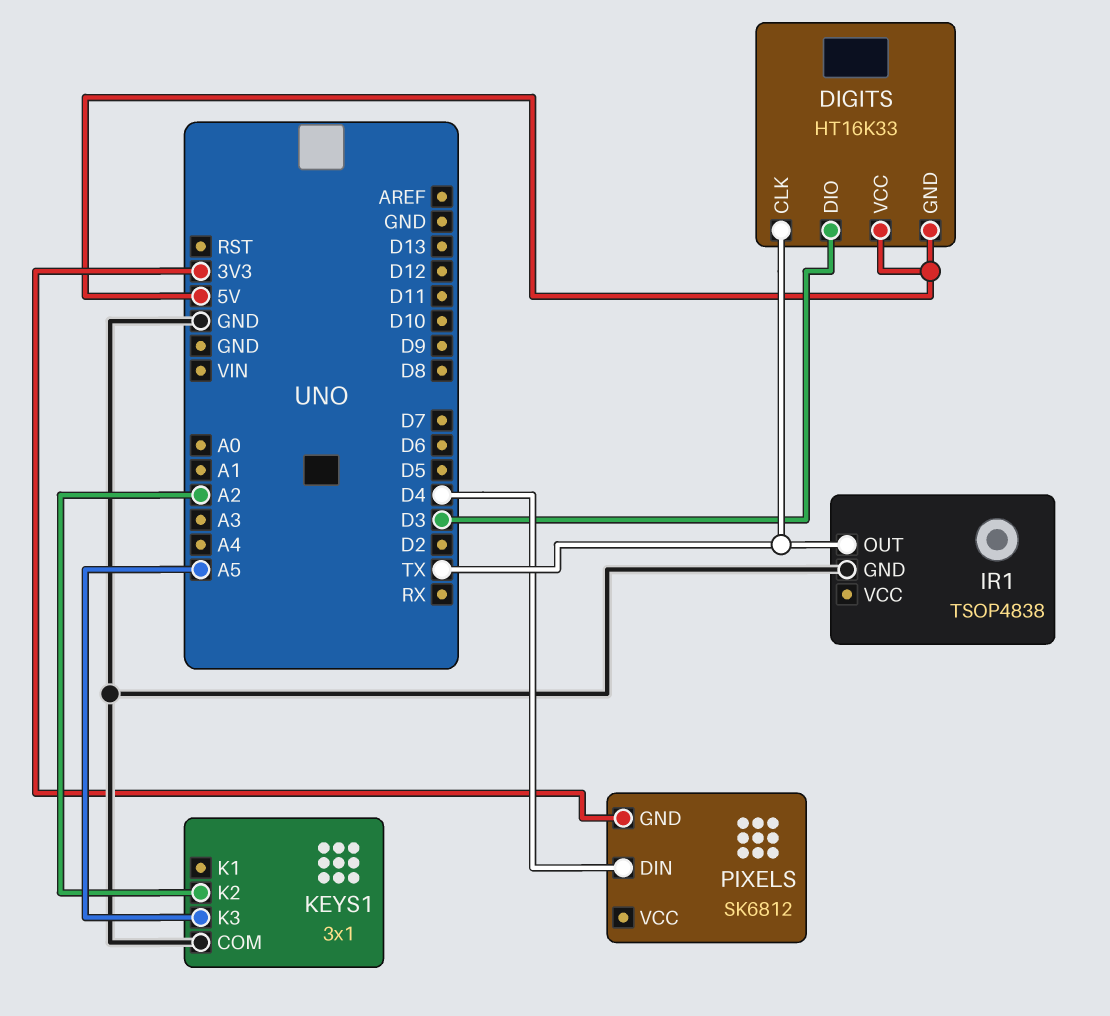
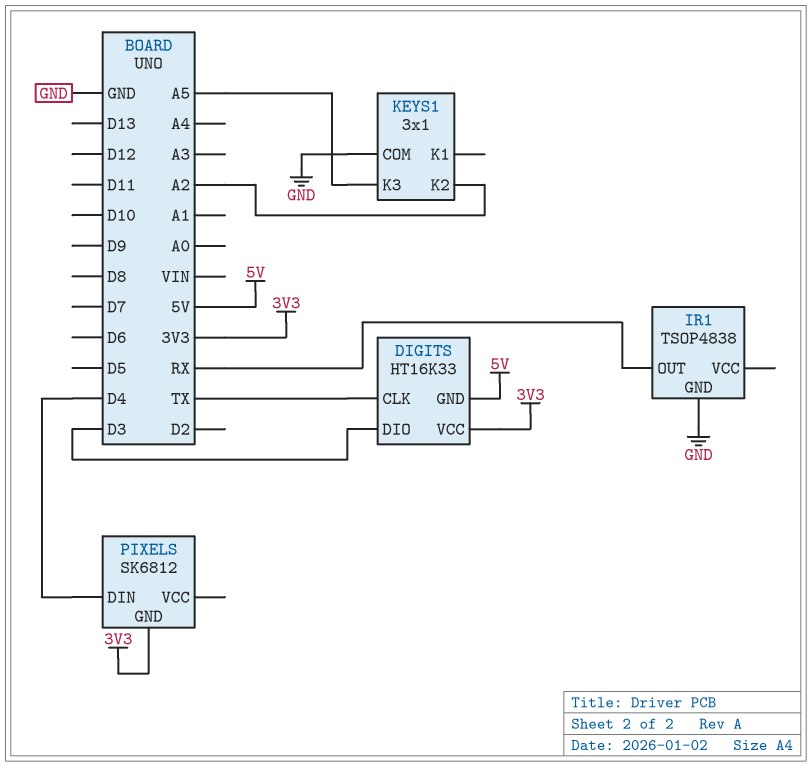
DIGITS pin VCC: 5V -> 3V3
IR1 pin OUT: TX -> RX

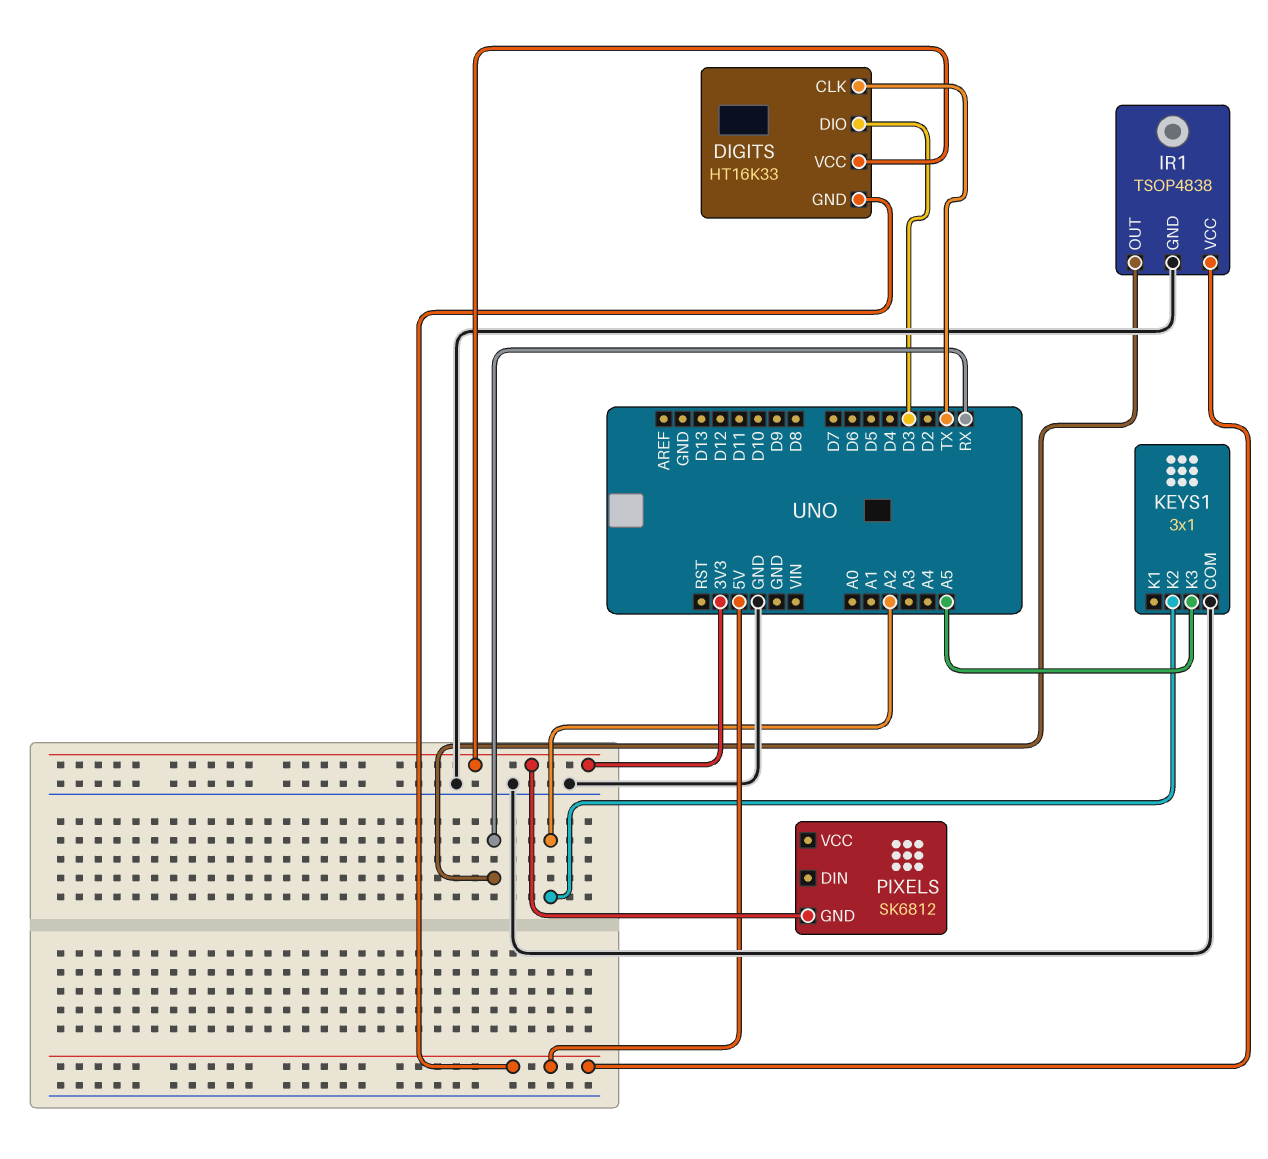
IR1 pin VCC: none -> 5V
PIXELS pin DIN: D4 -> none

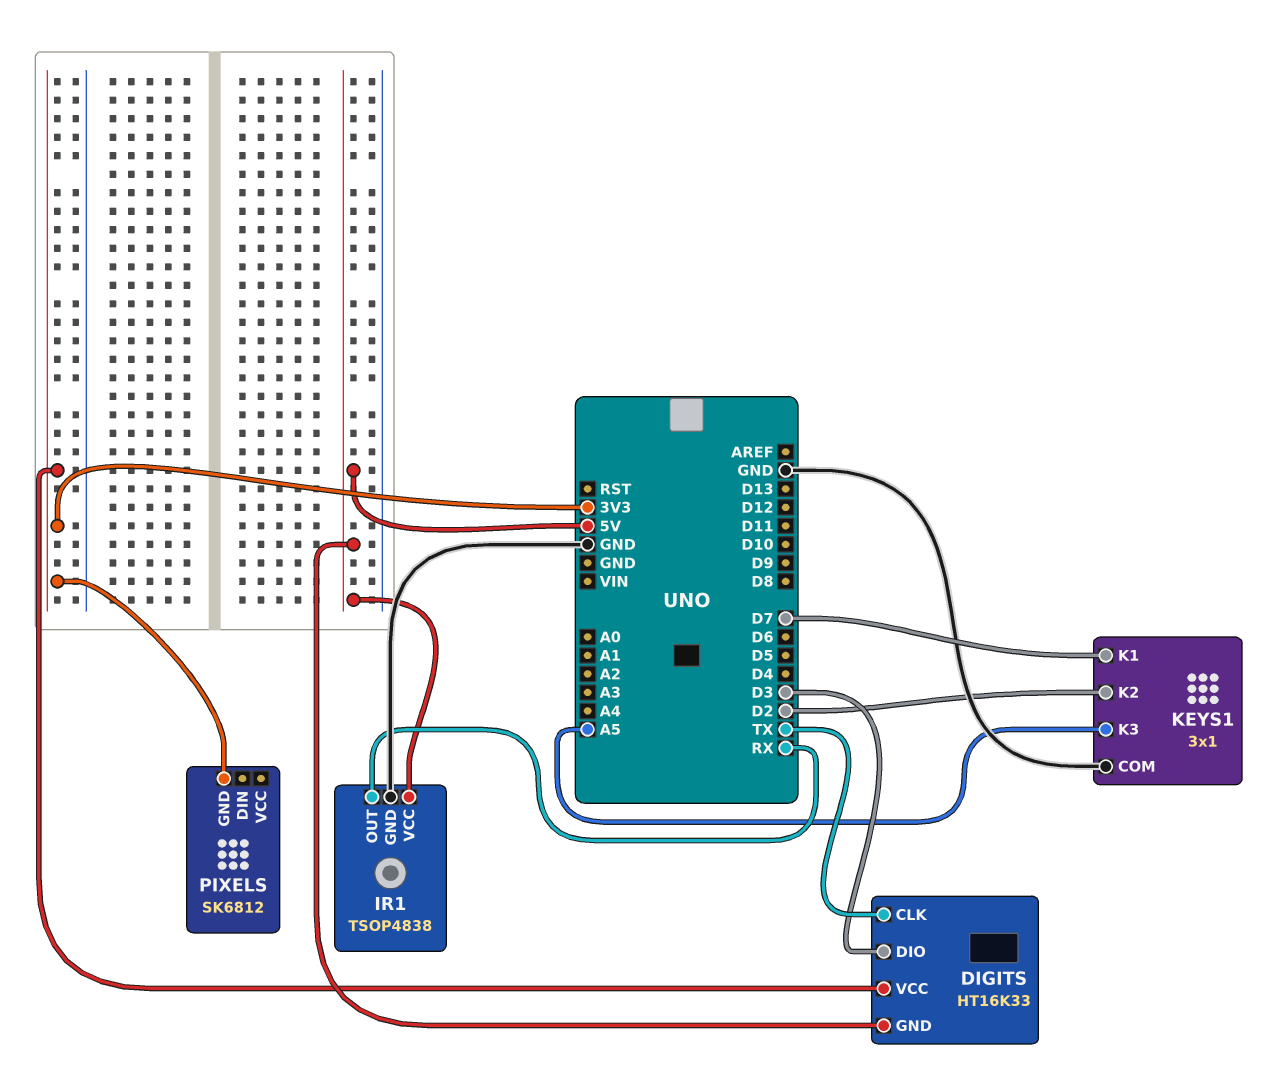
KEYS1 pin K1: none -> D7
KEYS1 pin K2: A2 -> D2

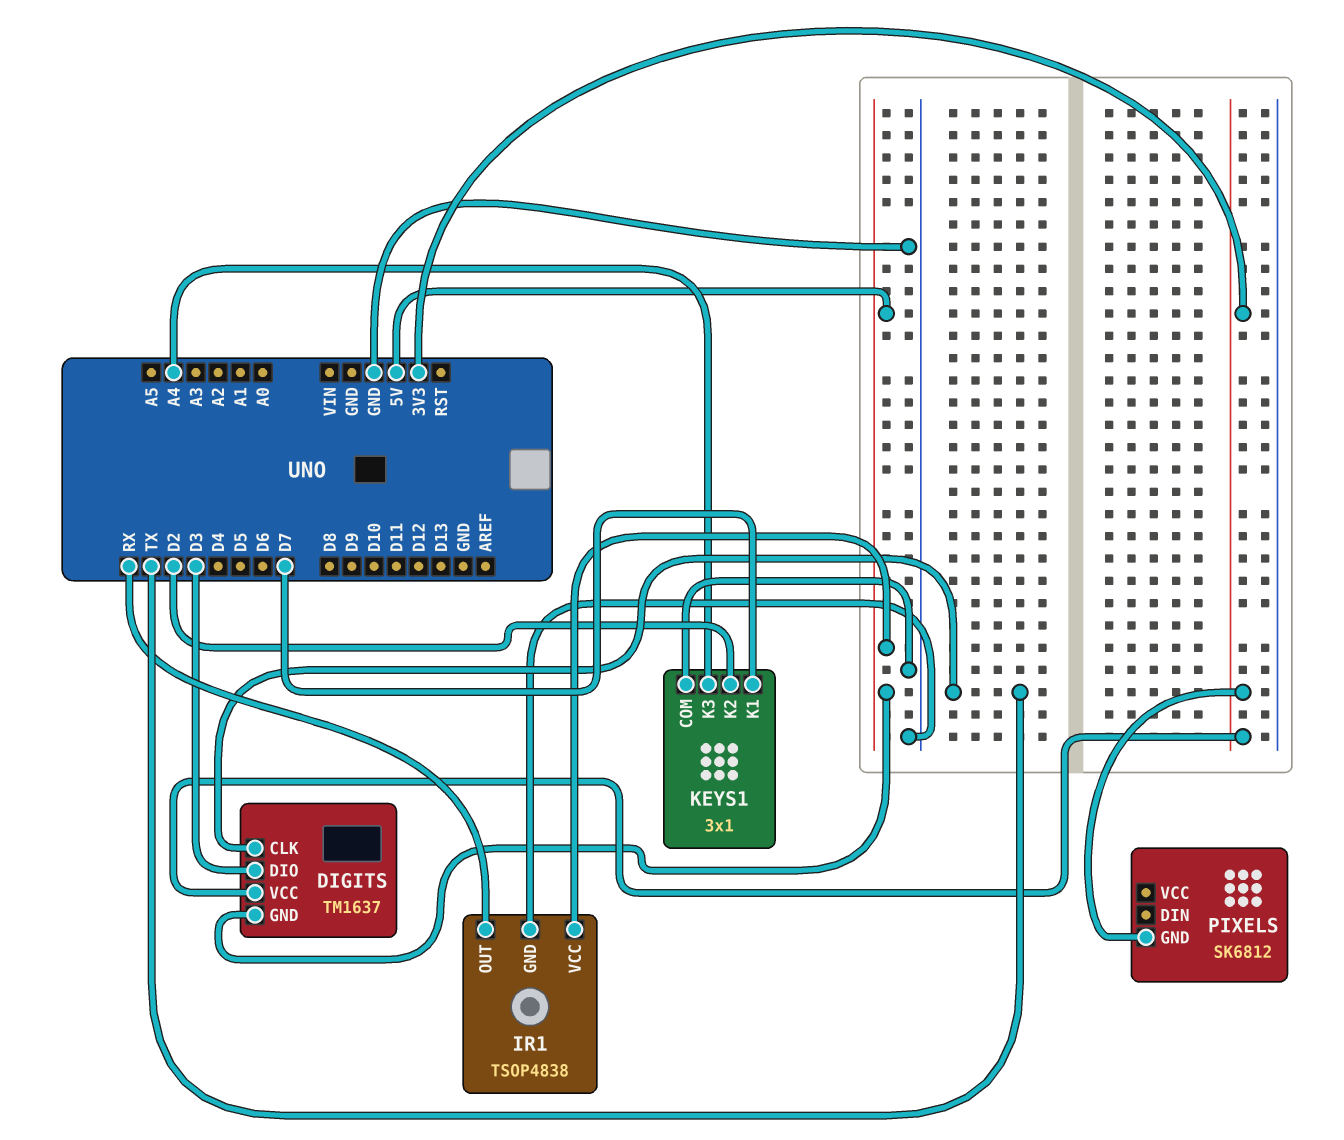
DIGITS: HT16K33 -> TM1637
KEYS1 pin K3: A5 -> A4

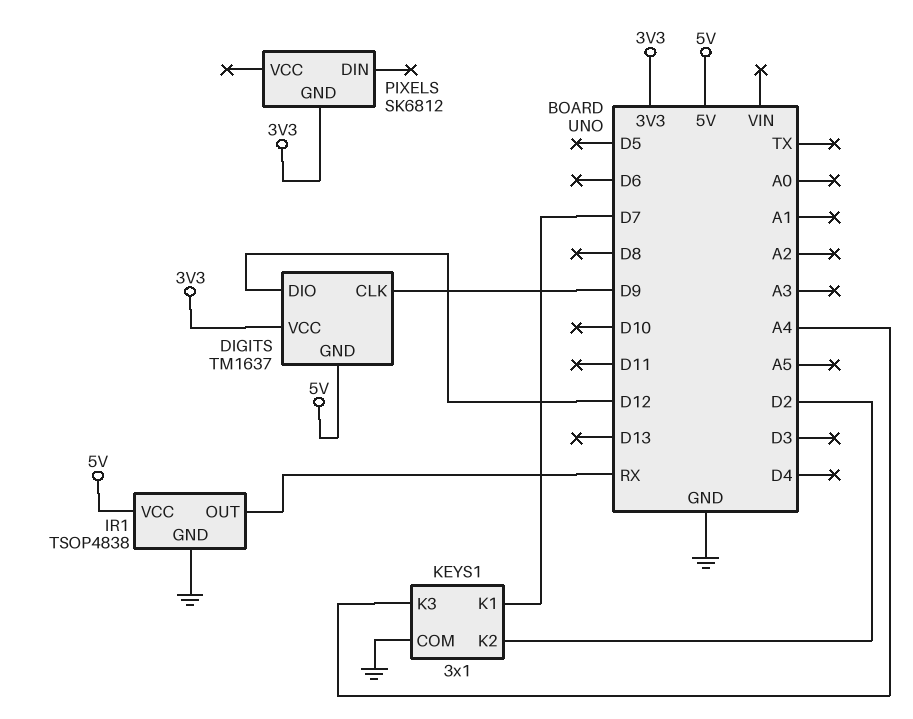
DIGITS pin CLK: TX -> D9
DIGITS pin DIO: D3 -> D12

